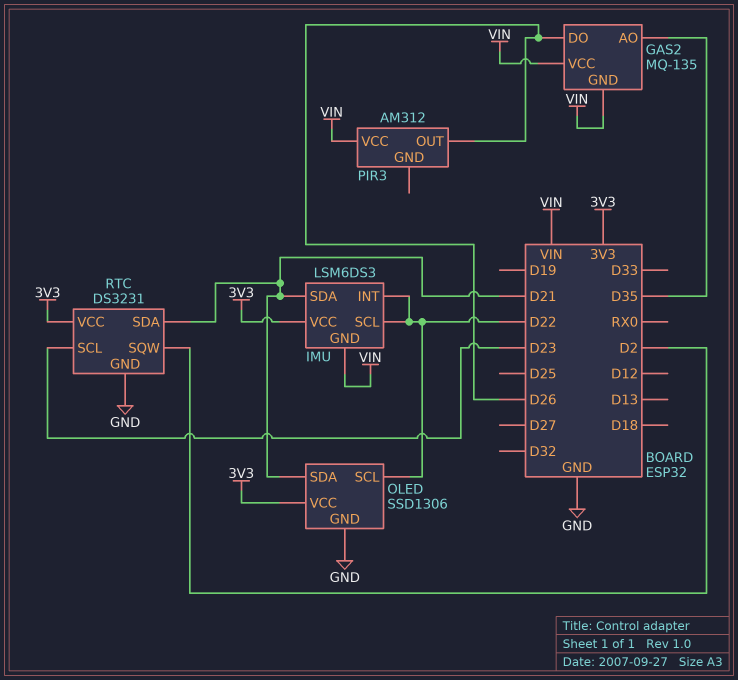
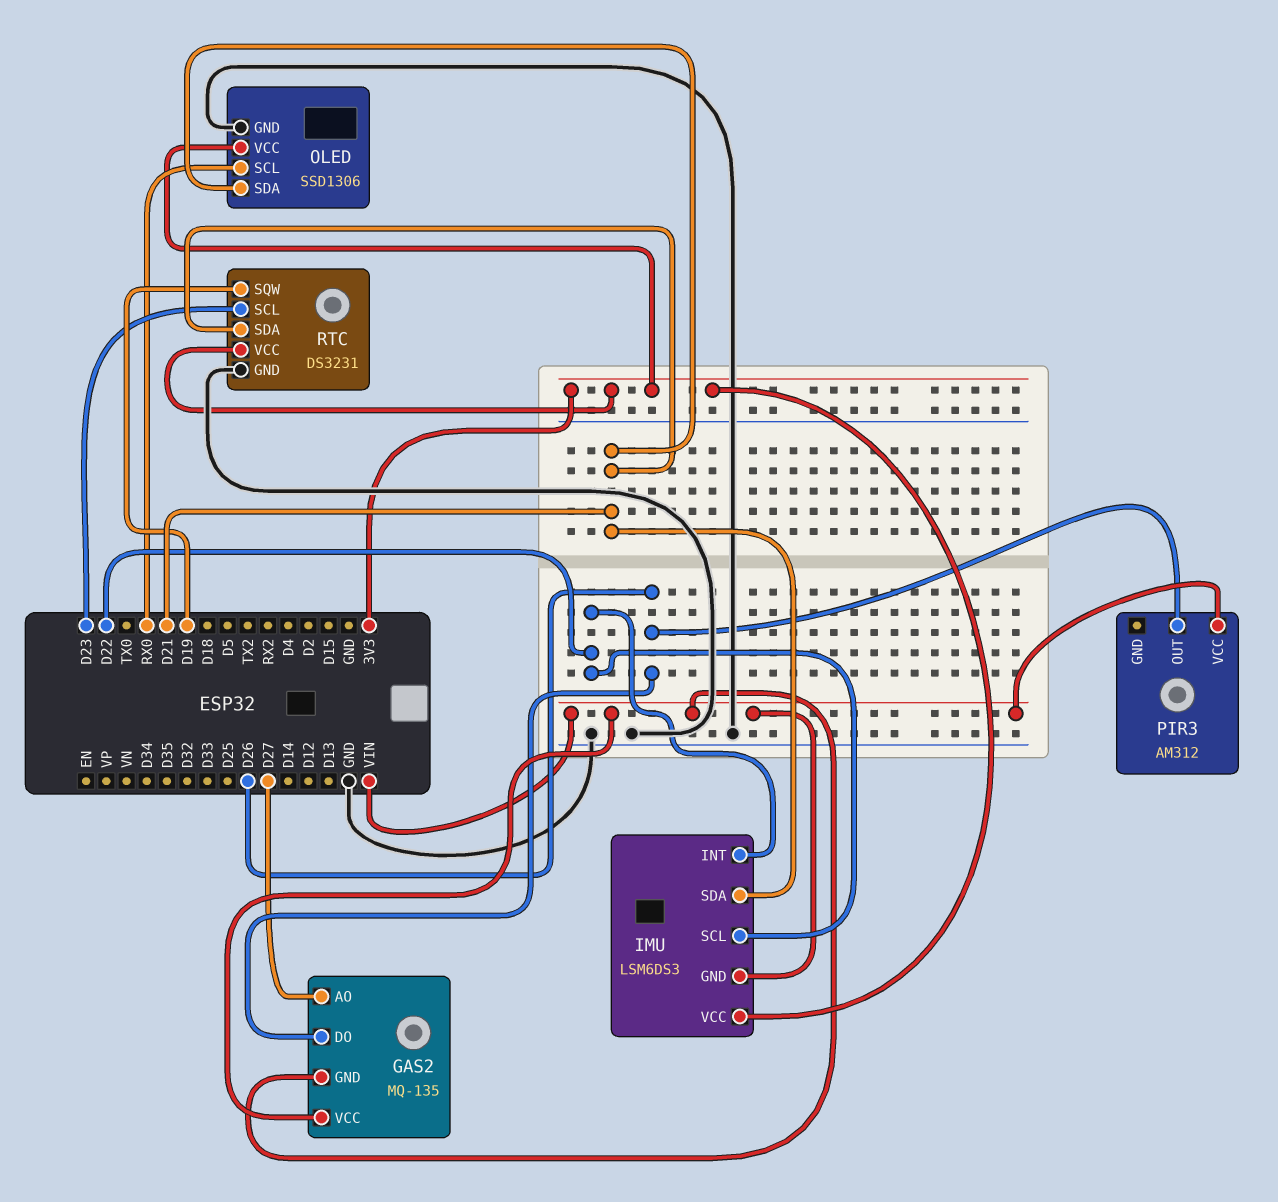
GAS2 pin AO: D35 -> D27
OLED pin SCL: D22 -> RX0
RTC pin SQW: D2 -> D19

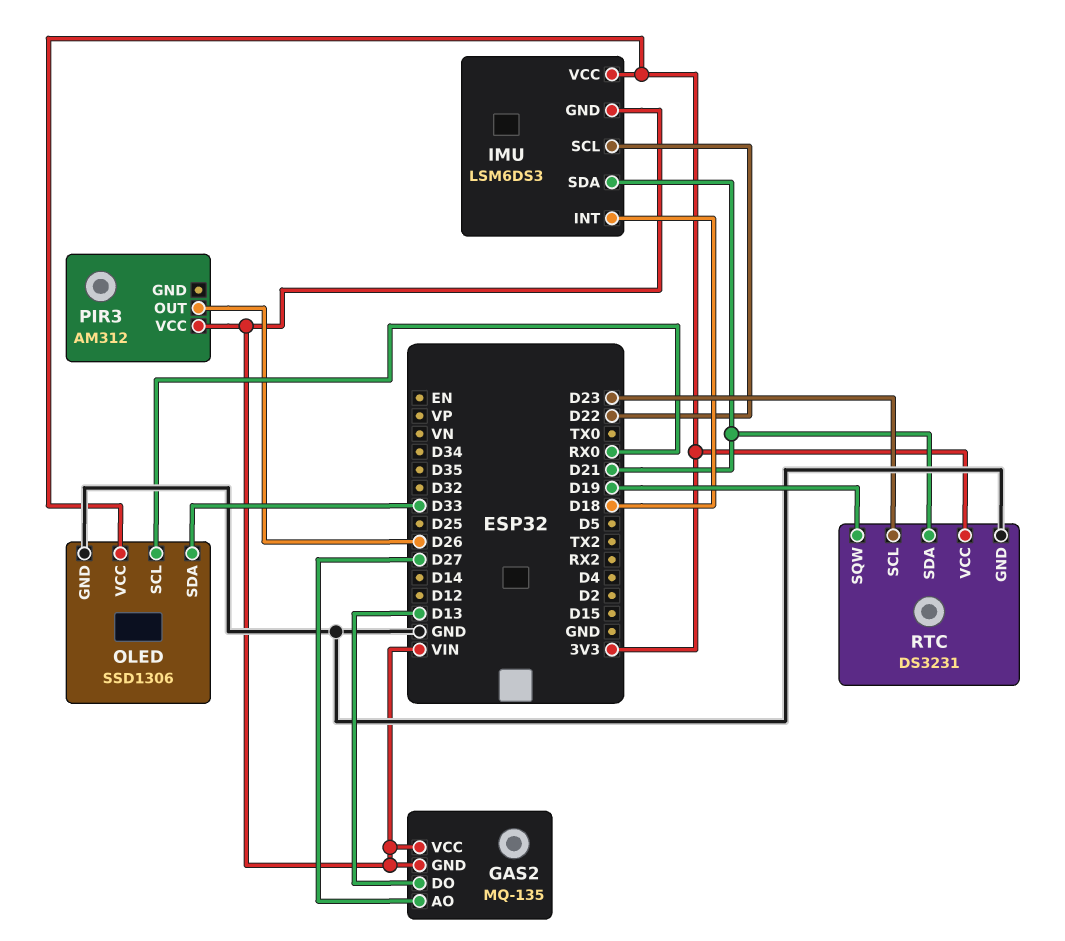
GAS2 pin DO: D26 -> D13
IMU pin INT: D22 -> D18
OLED pin SDA: D21 -> D33

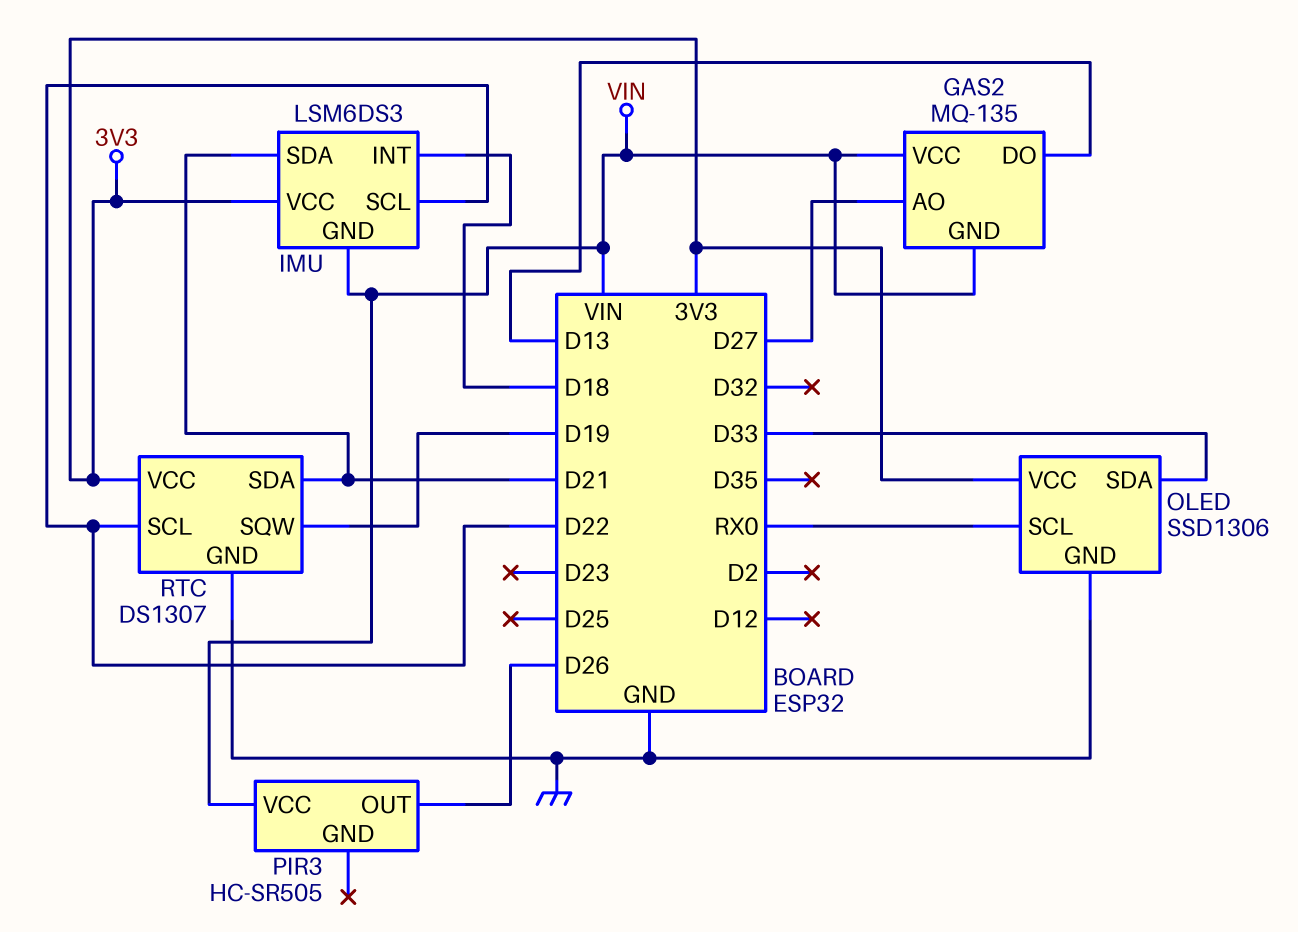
PIR3: AM312 -> HC-SR505
RTC: DS3231 -> DS1307
RTC pin SCL: D23 -> D22

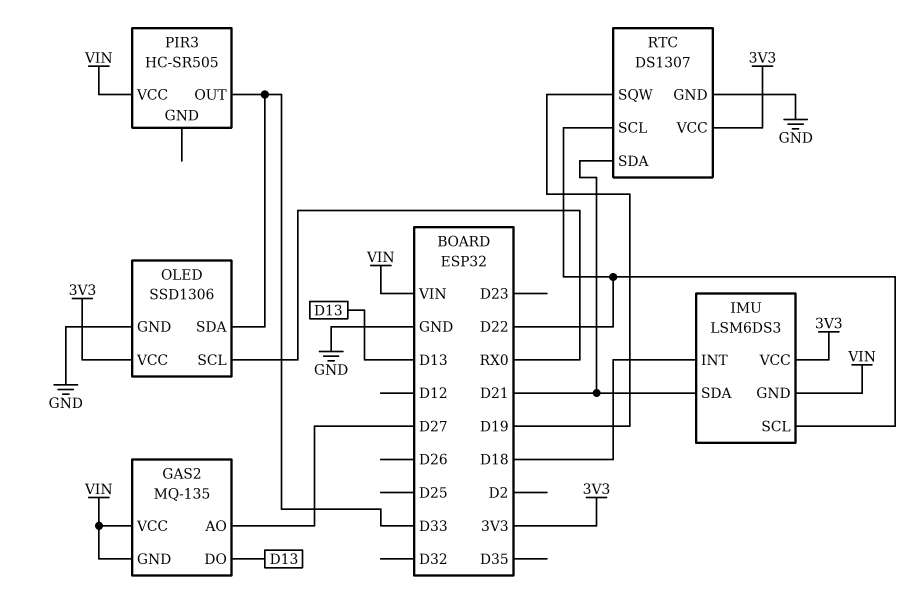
PIR3 pin OUT: D26 -> D33

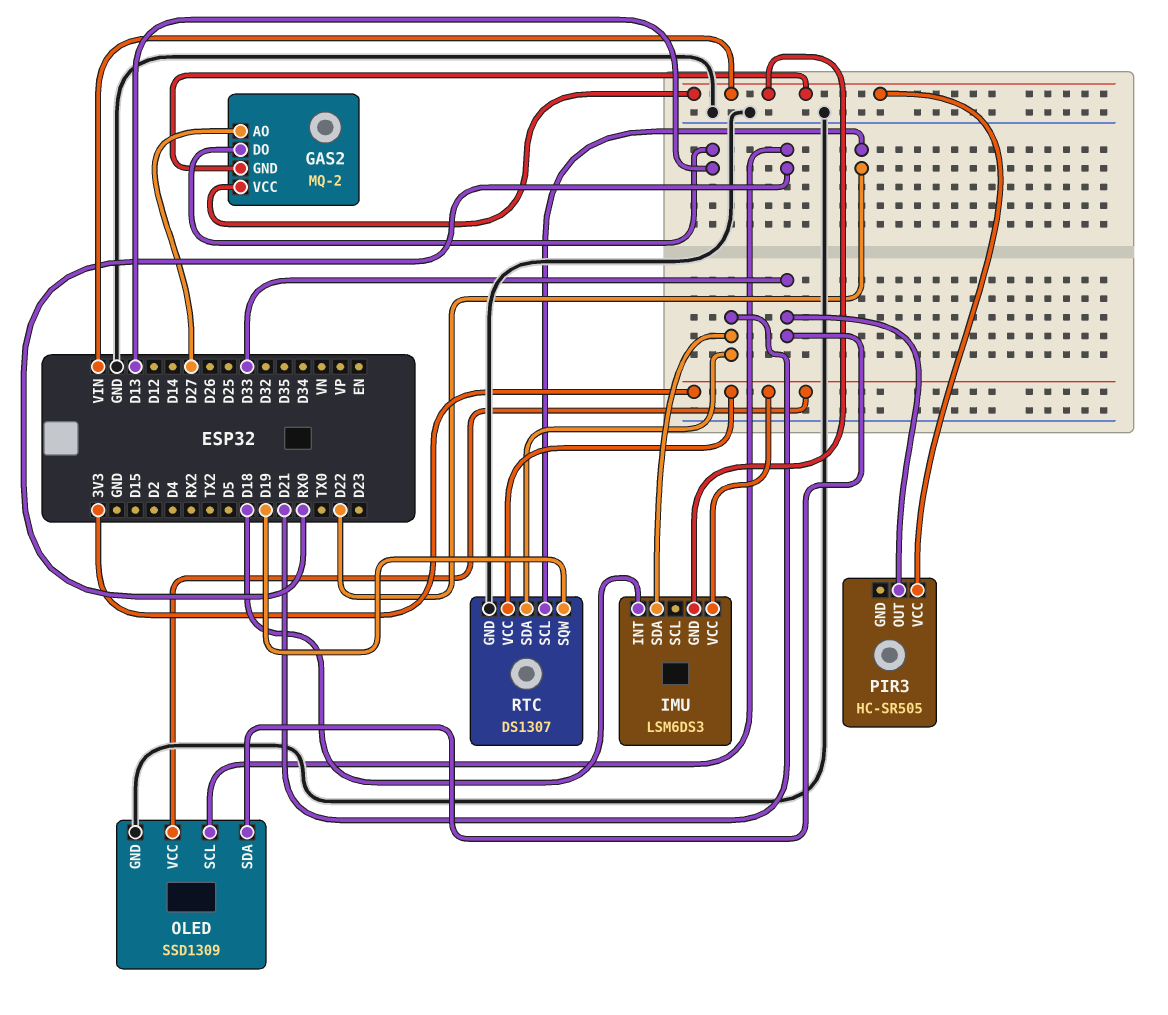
GAS2: MQ-135 -> MQ-2
IMU pin SCL: D22 -> none
OLED: SSD1306 -> SSD1309

